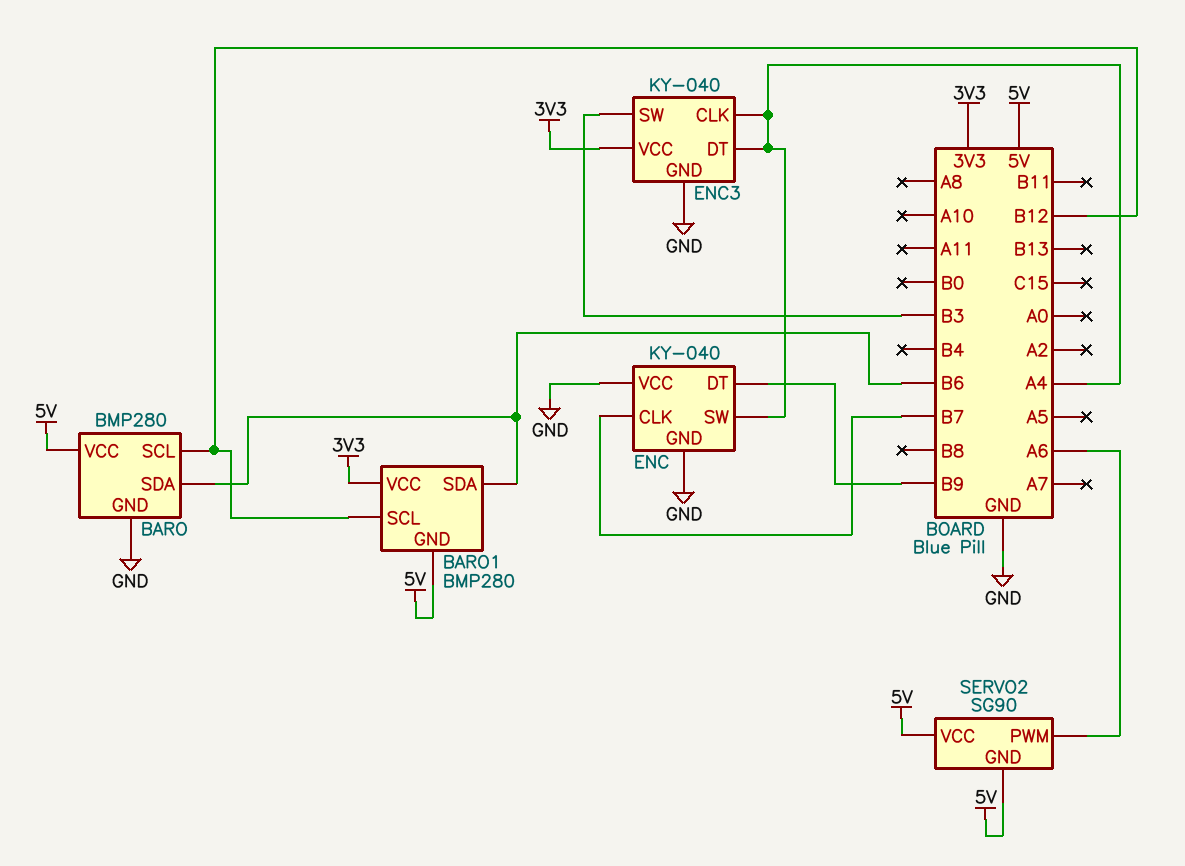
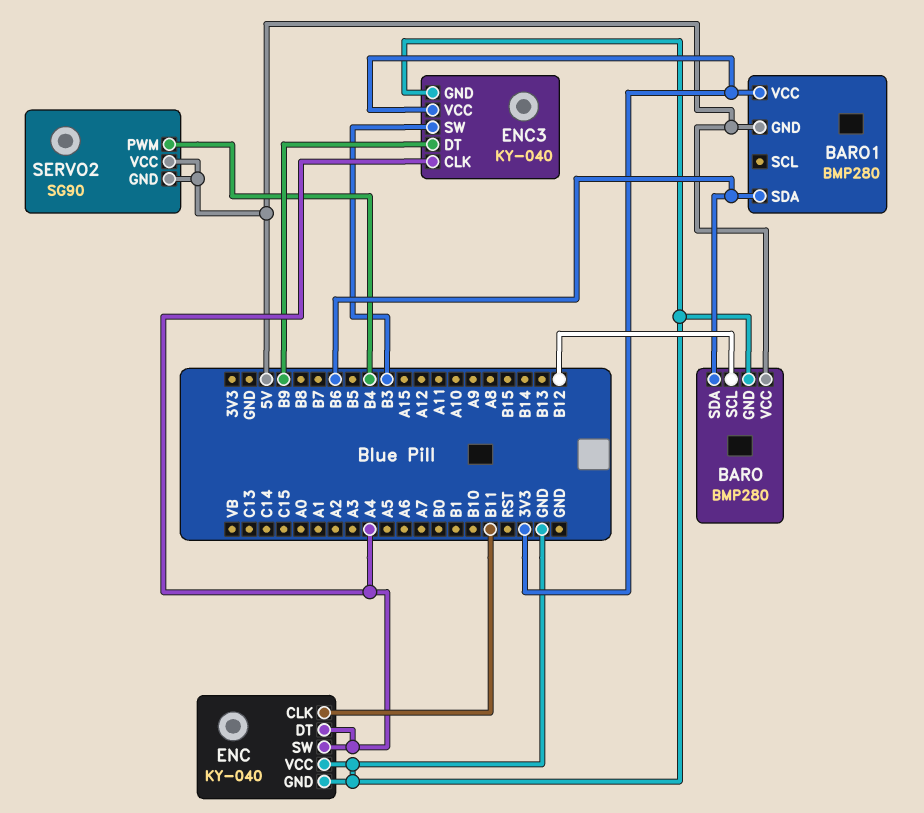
BARO1 pin SCL: B12 -> none
ENC pin CLK: B7 -> B11
ENC pin DT: B9 -> A4
ENC3 pin DT: A4 -> B9
SERVO2 pin PWM: A6 -> B4

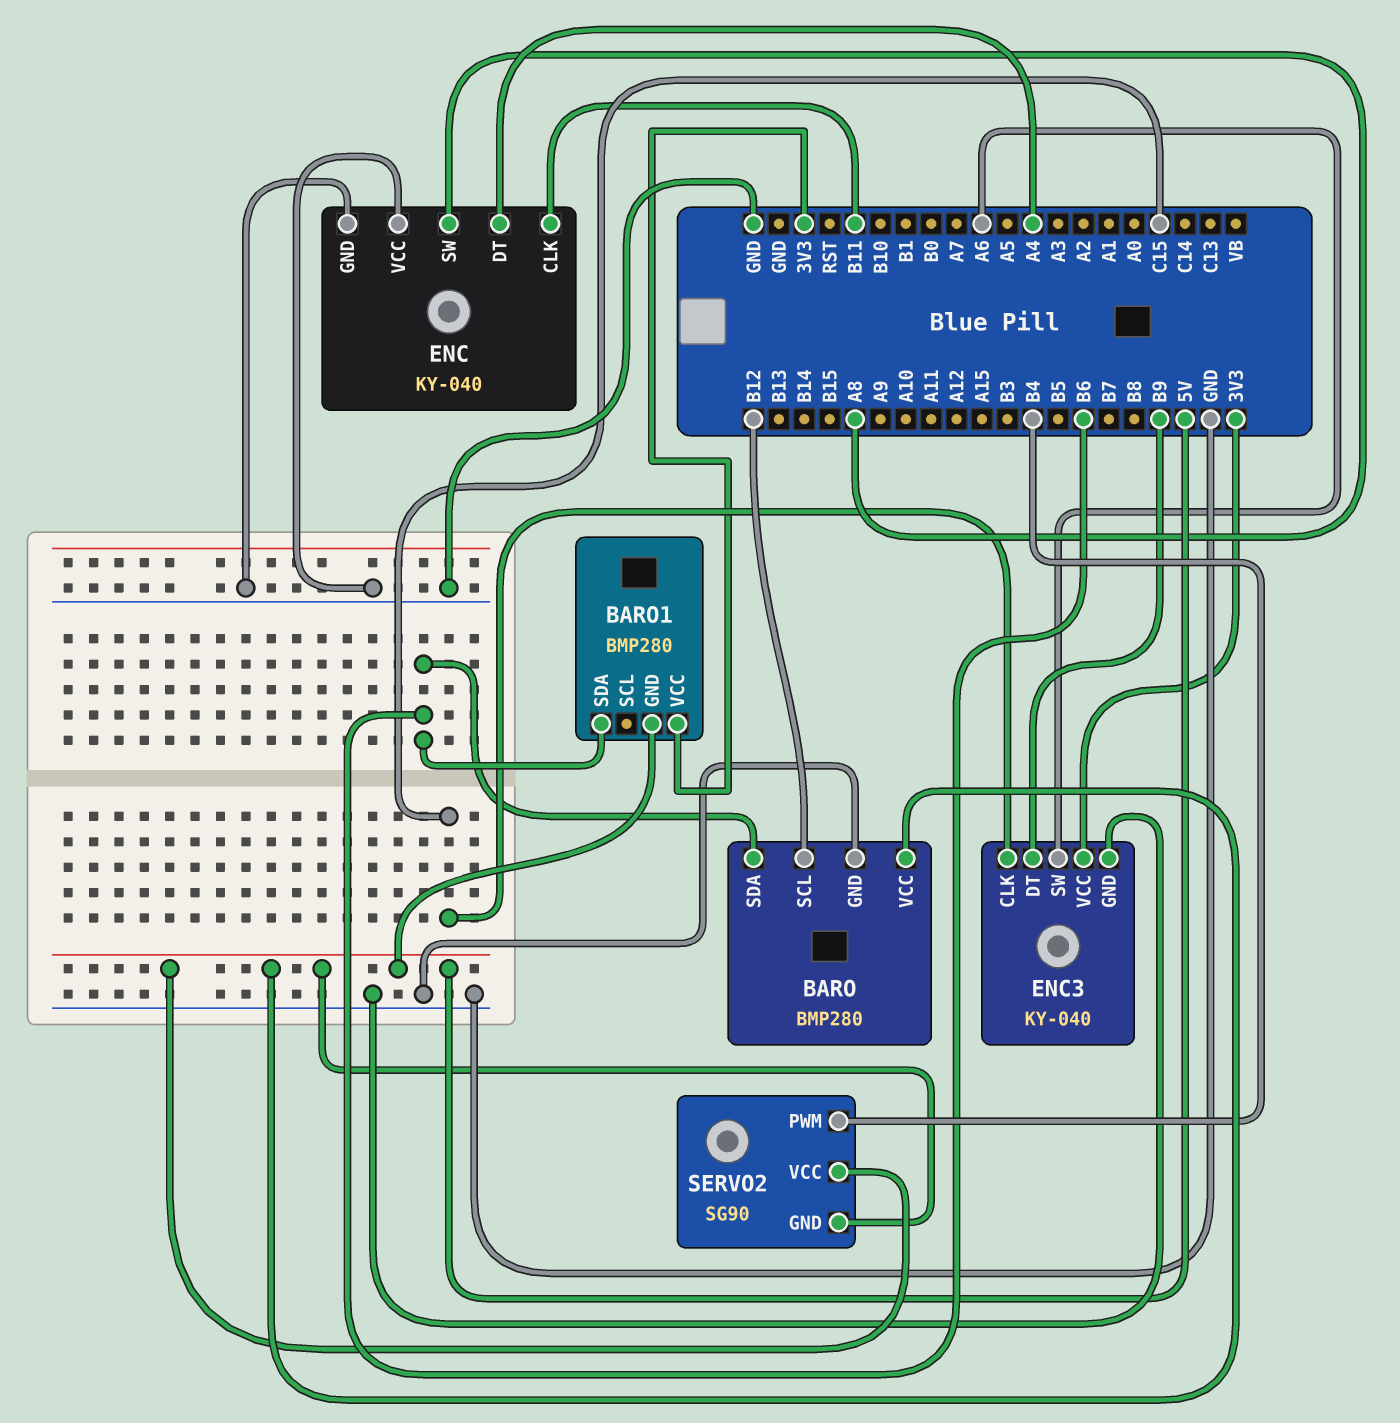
ENC pin SW: A4 -> A8
ENC3 pin CLK: A4 -> C15
ENC3 pin SW: B3 -> A6

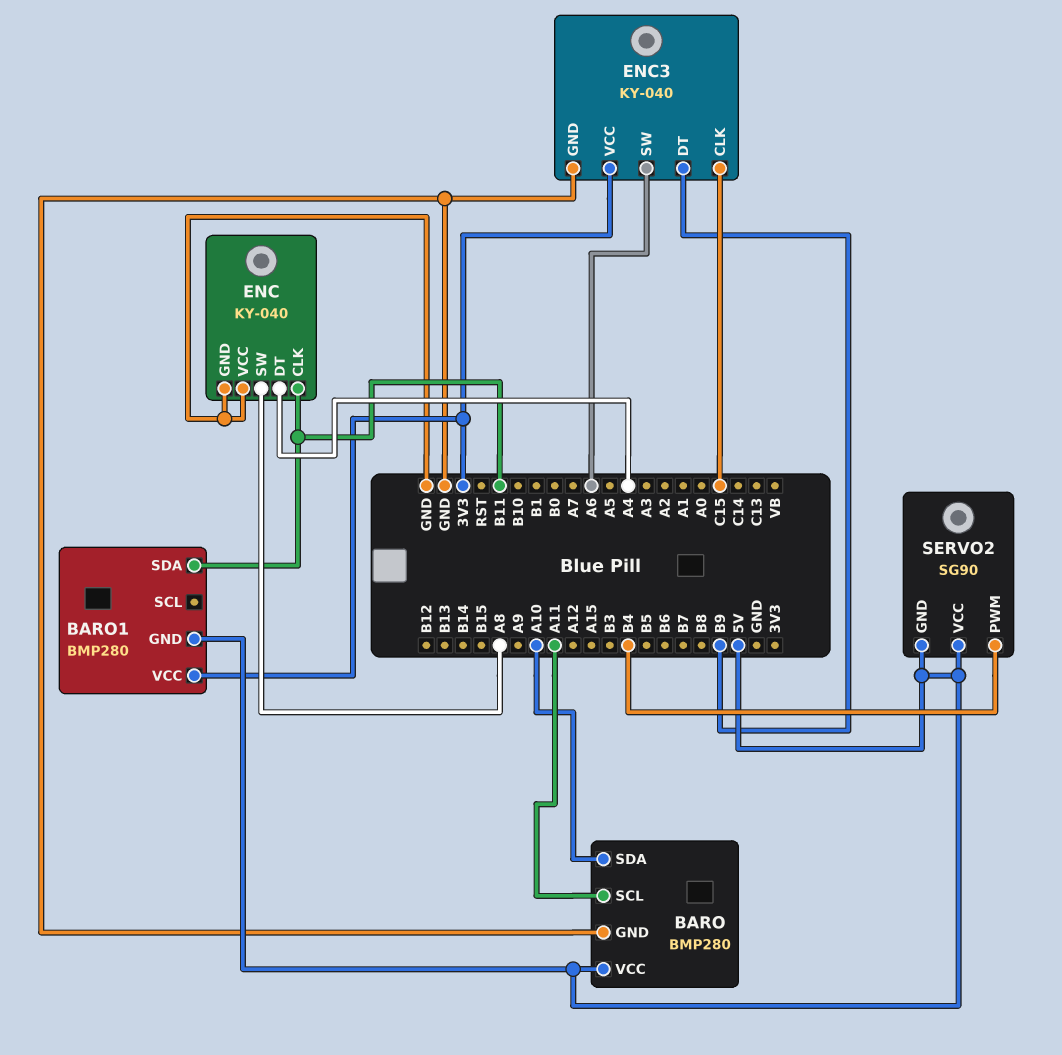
BARO pin SCL: B12 -> A11
BARO pin SDA: B6 -> A10
BARO1 pin SDA: B6 -> B11

